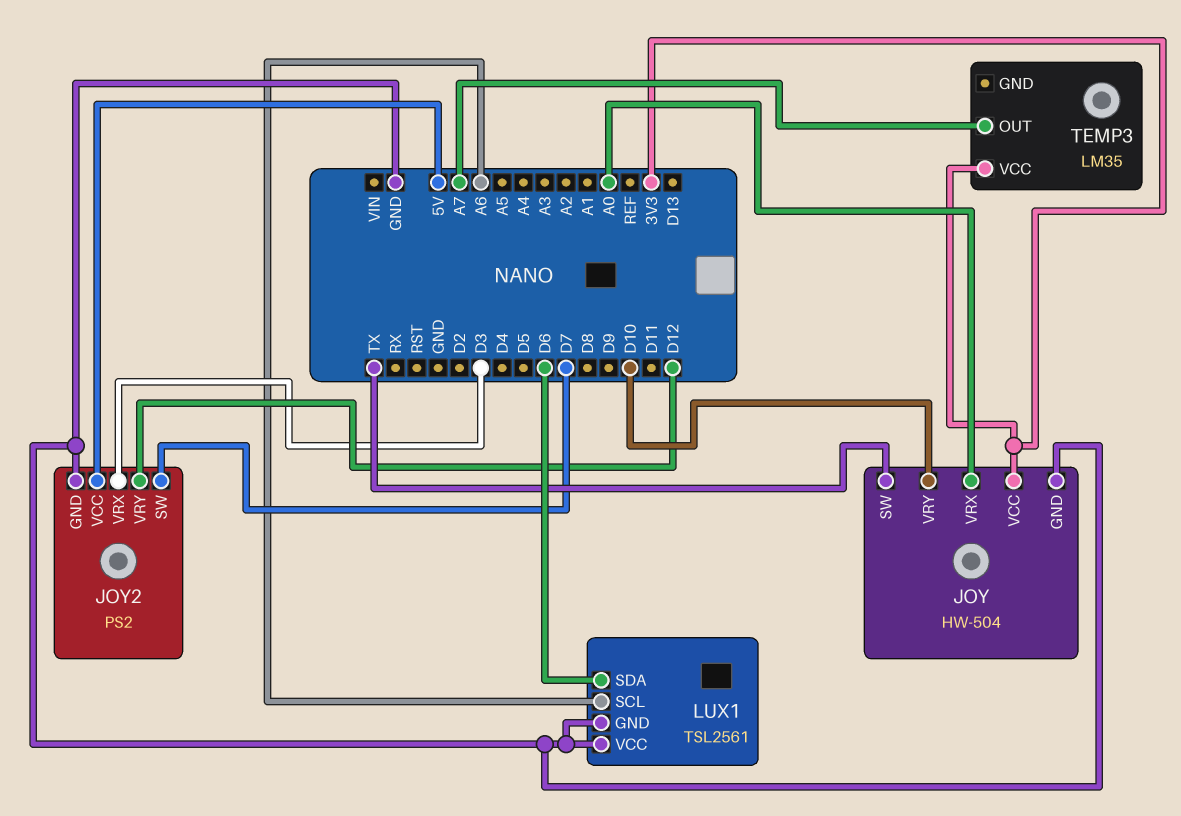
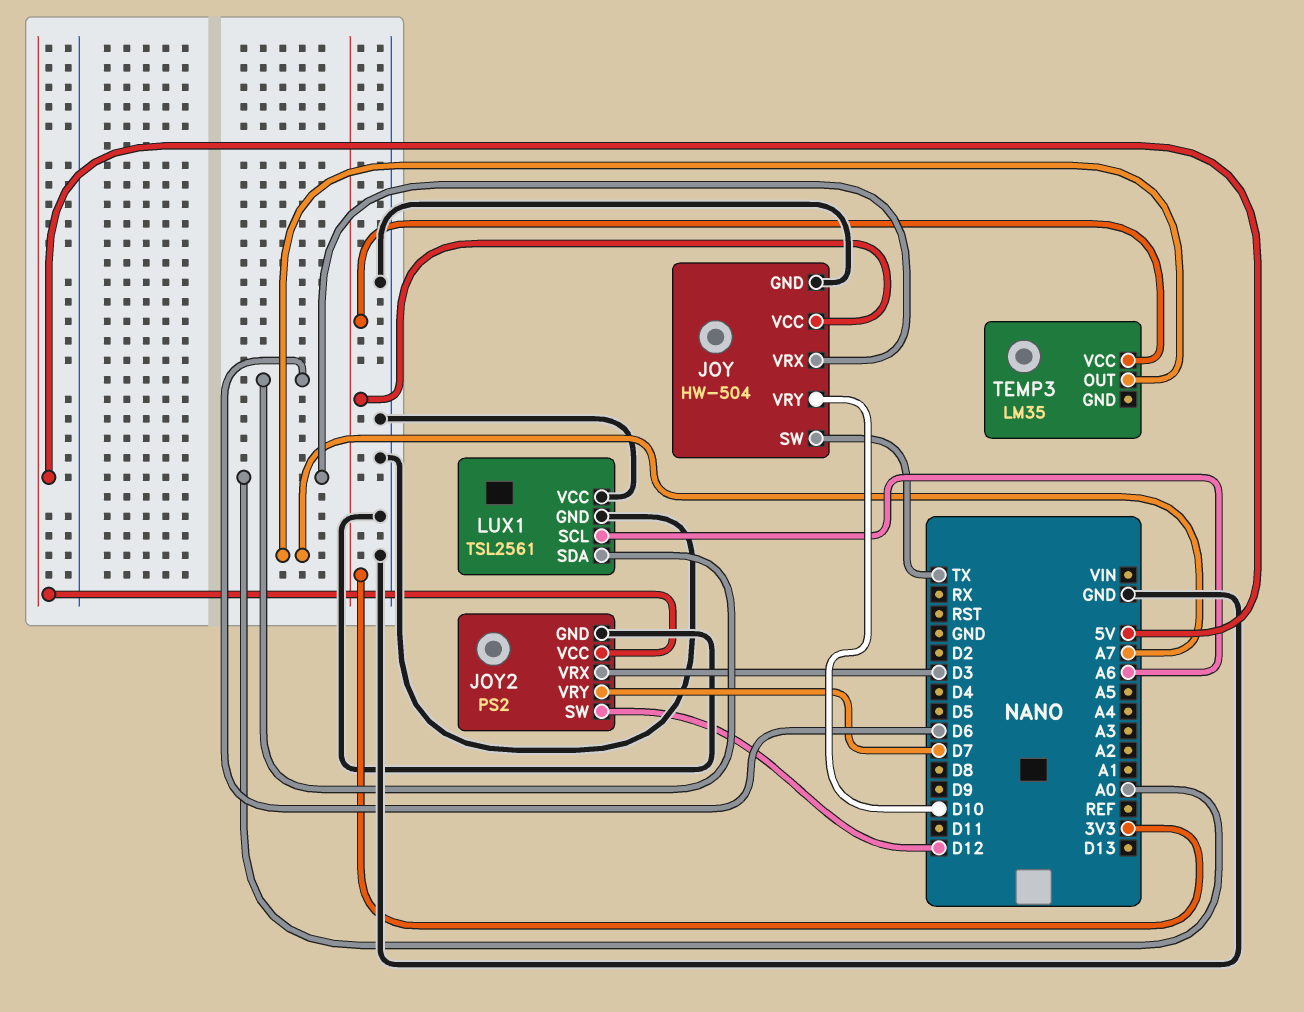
JOY2 pin SW: D7 -> D12
JOY2 pin VRY: D12 -> D7

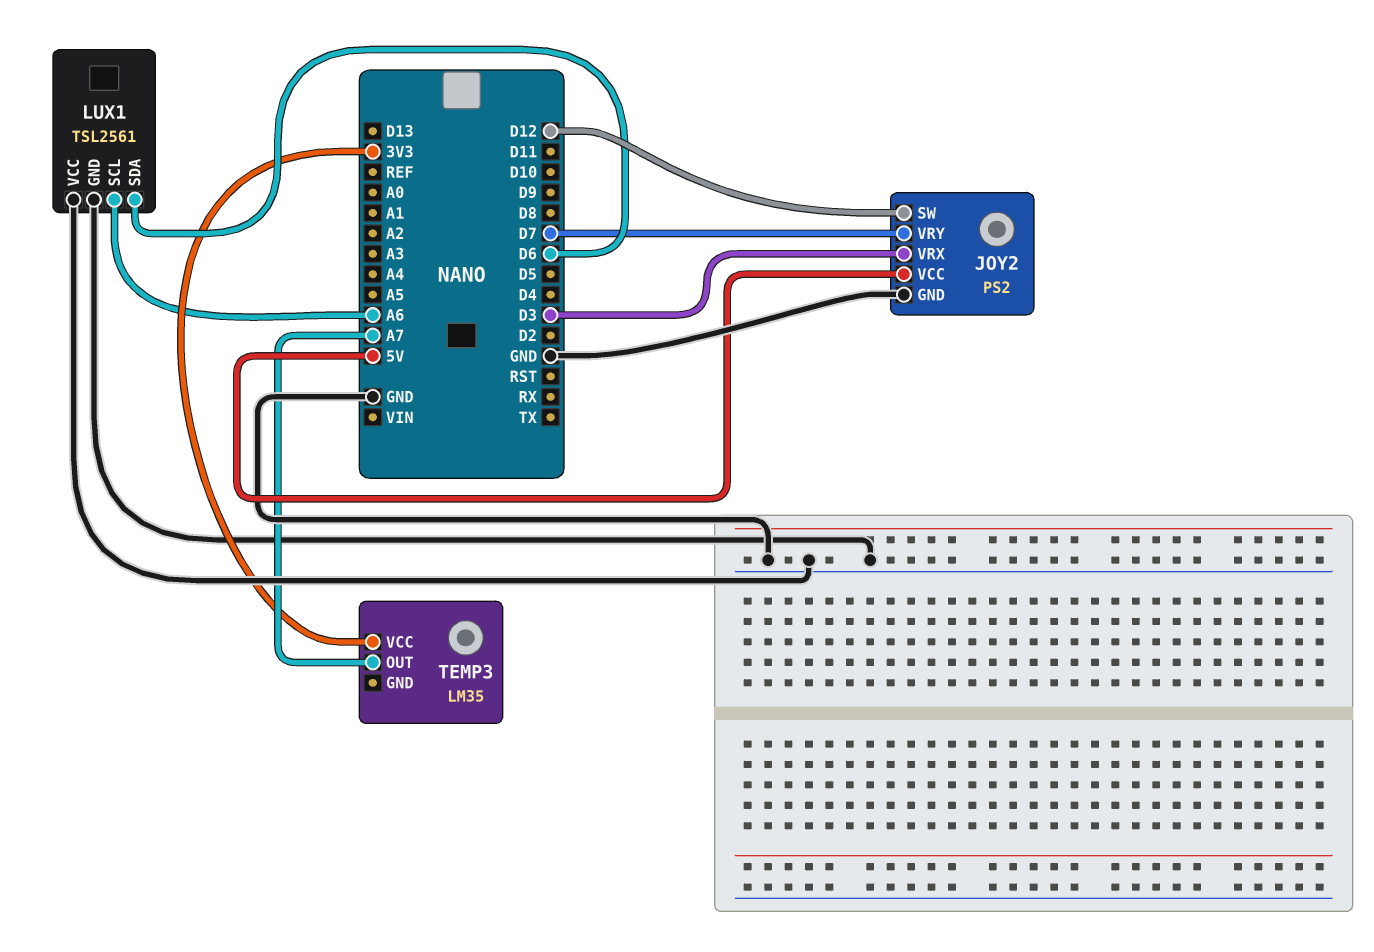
JOY: HW-504 -> none
JOY pin GND: GND -> none
JOY pin SW: TX -> none
JOY pin VCC: 3V3 -> none
JOY pin VRX: A0 -> none
JOY pin VRY: D10 -> none

